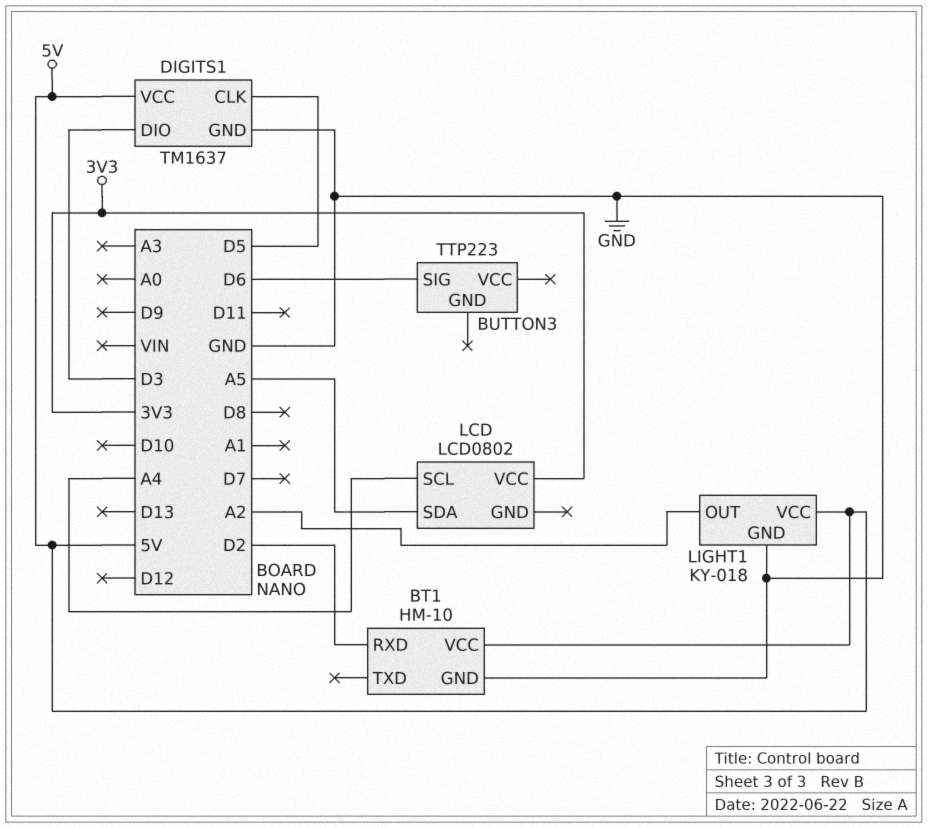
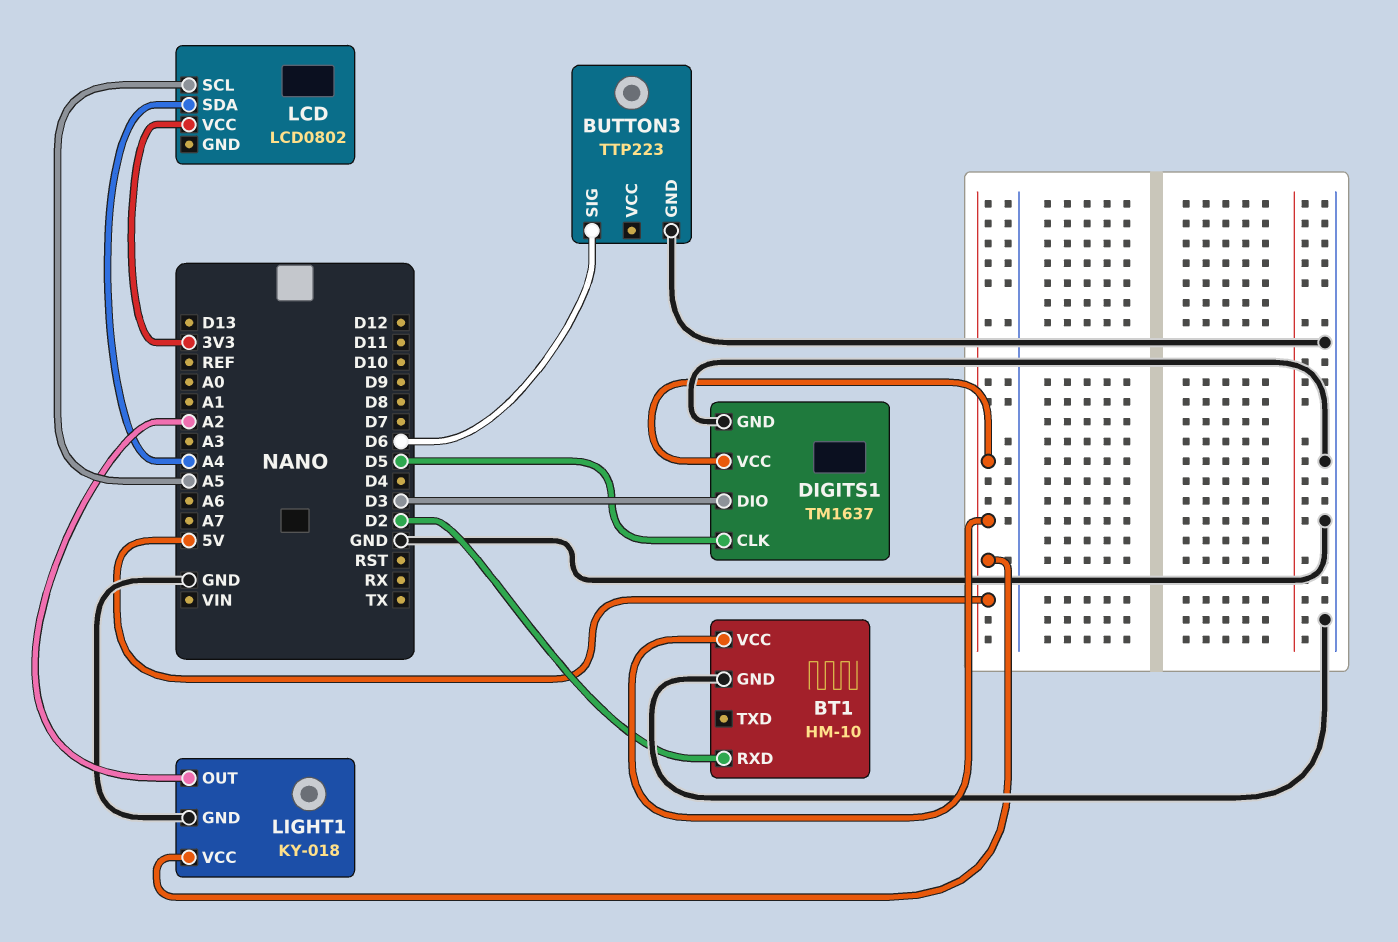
BUTTON3 pin GND: none -> GND
LCD pin SCL: A4 -> A5
LCD pin SDA: A5 -> A4

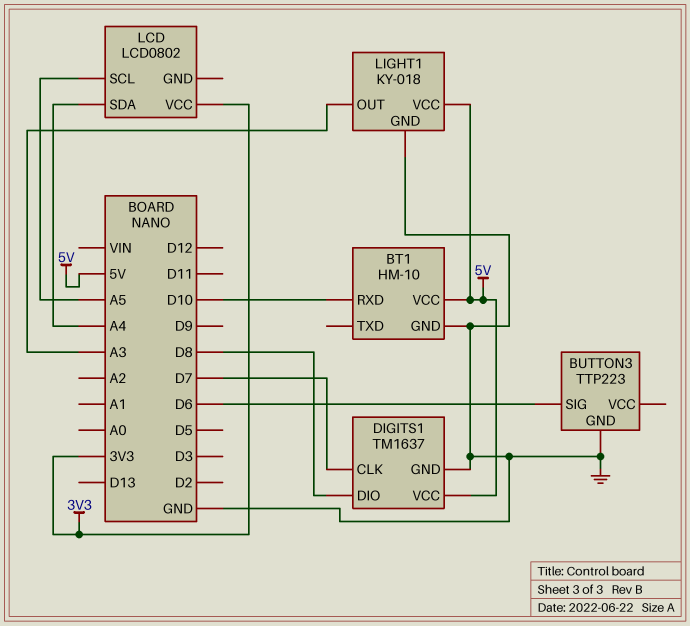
BT1 pin RXD: D2 -> D10
DIGITS1 pin CLK: D5 -> D7
DIGITS1 pin DIO: D3 -> D8
LIGHT1 pin OUT: A2 -> A3

